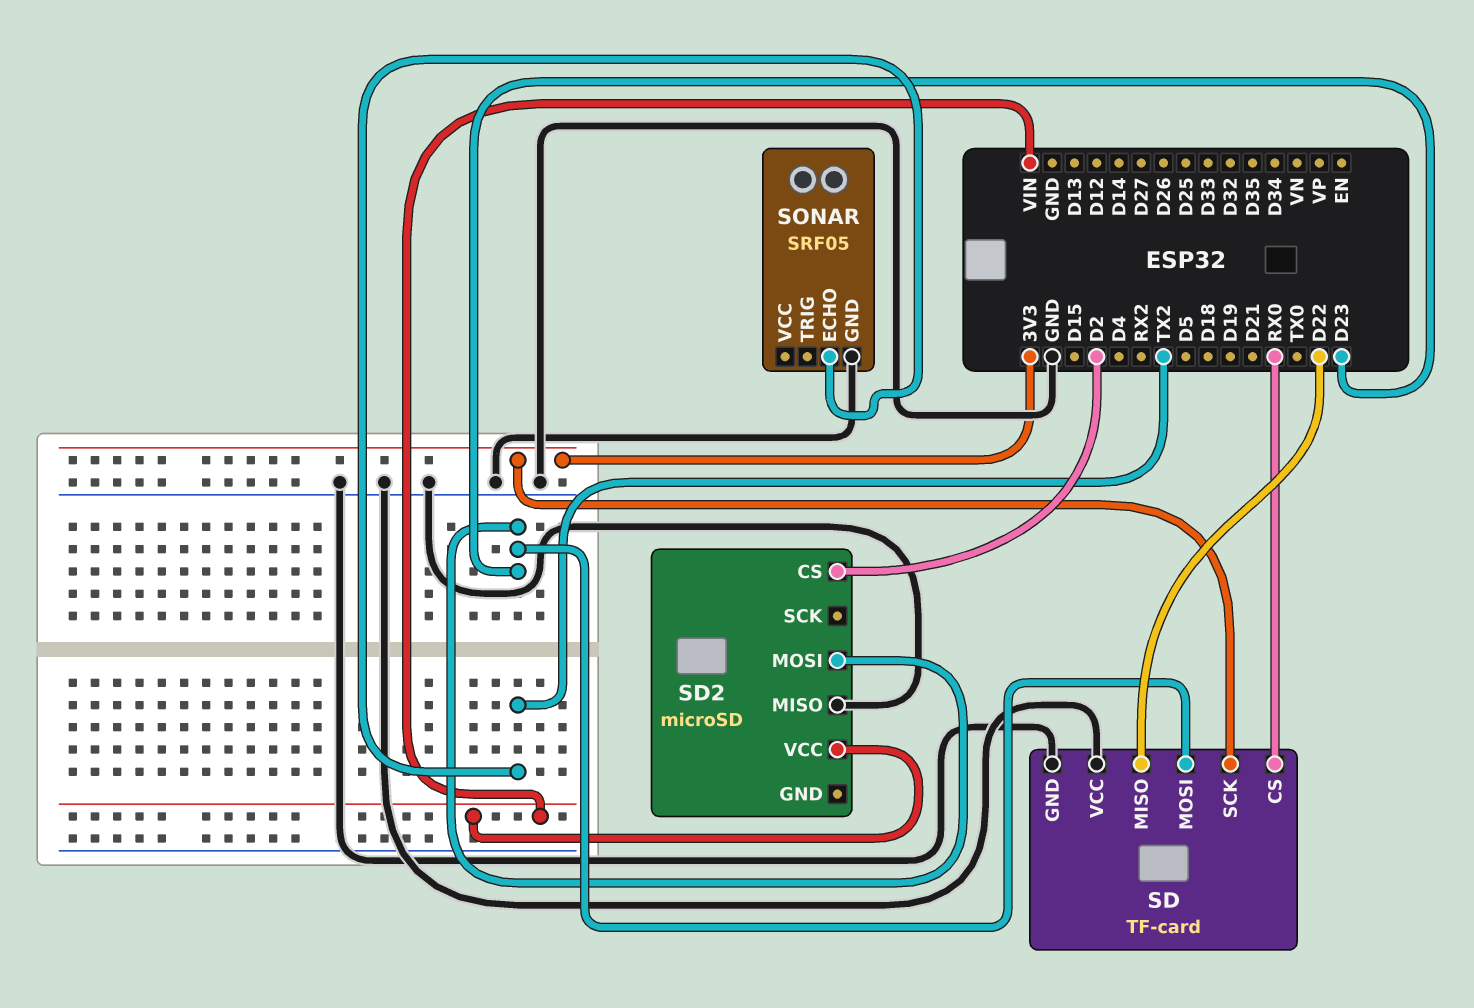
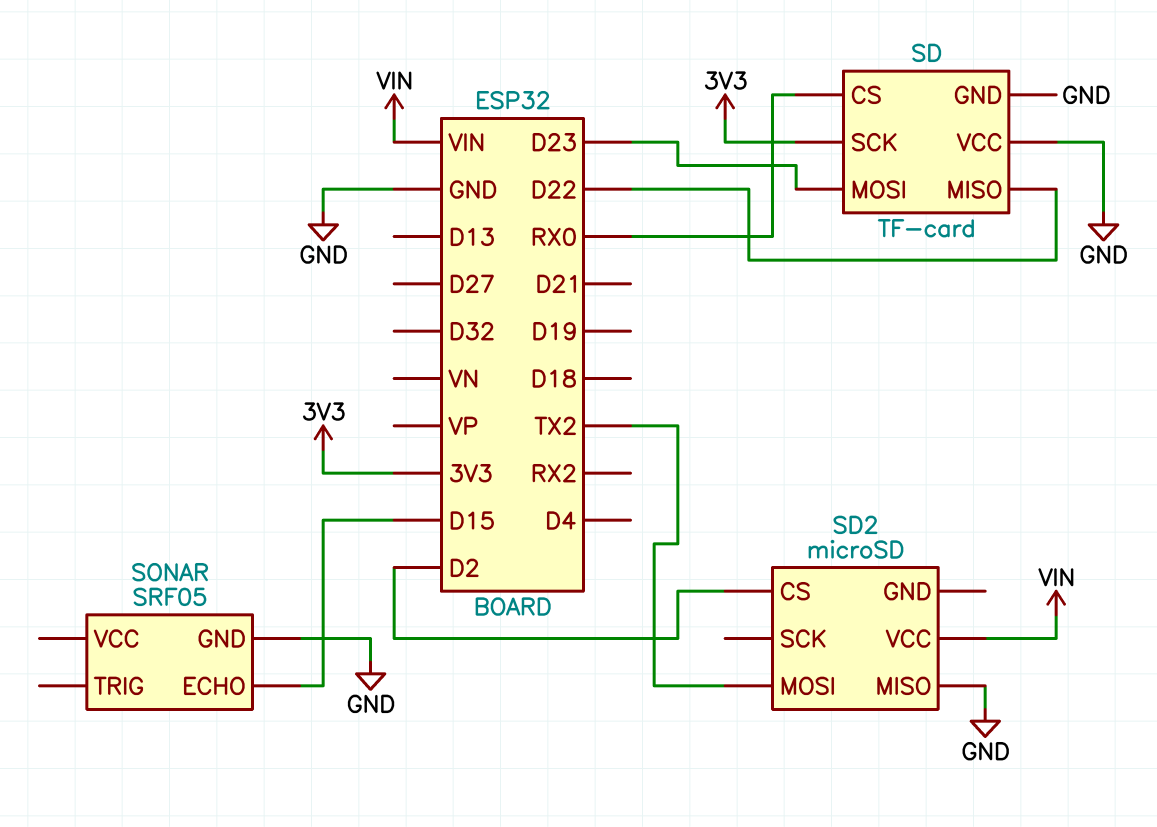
SD2 pin MOSI: D23 -> TX2
SONAR pin ECHO: TX2 -> D15

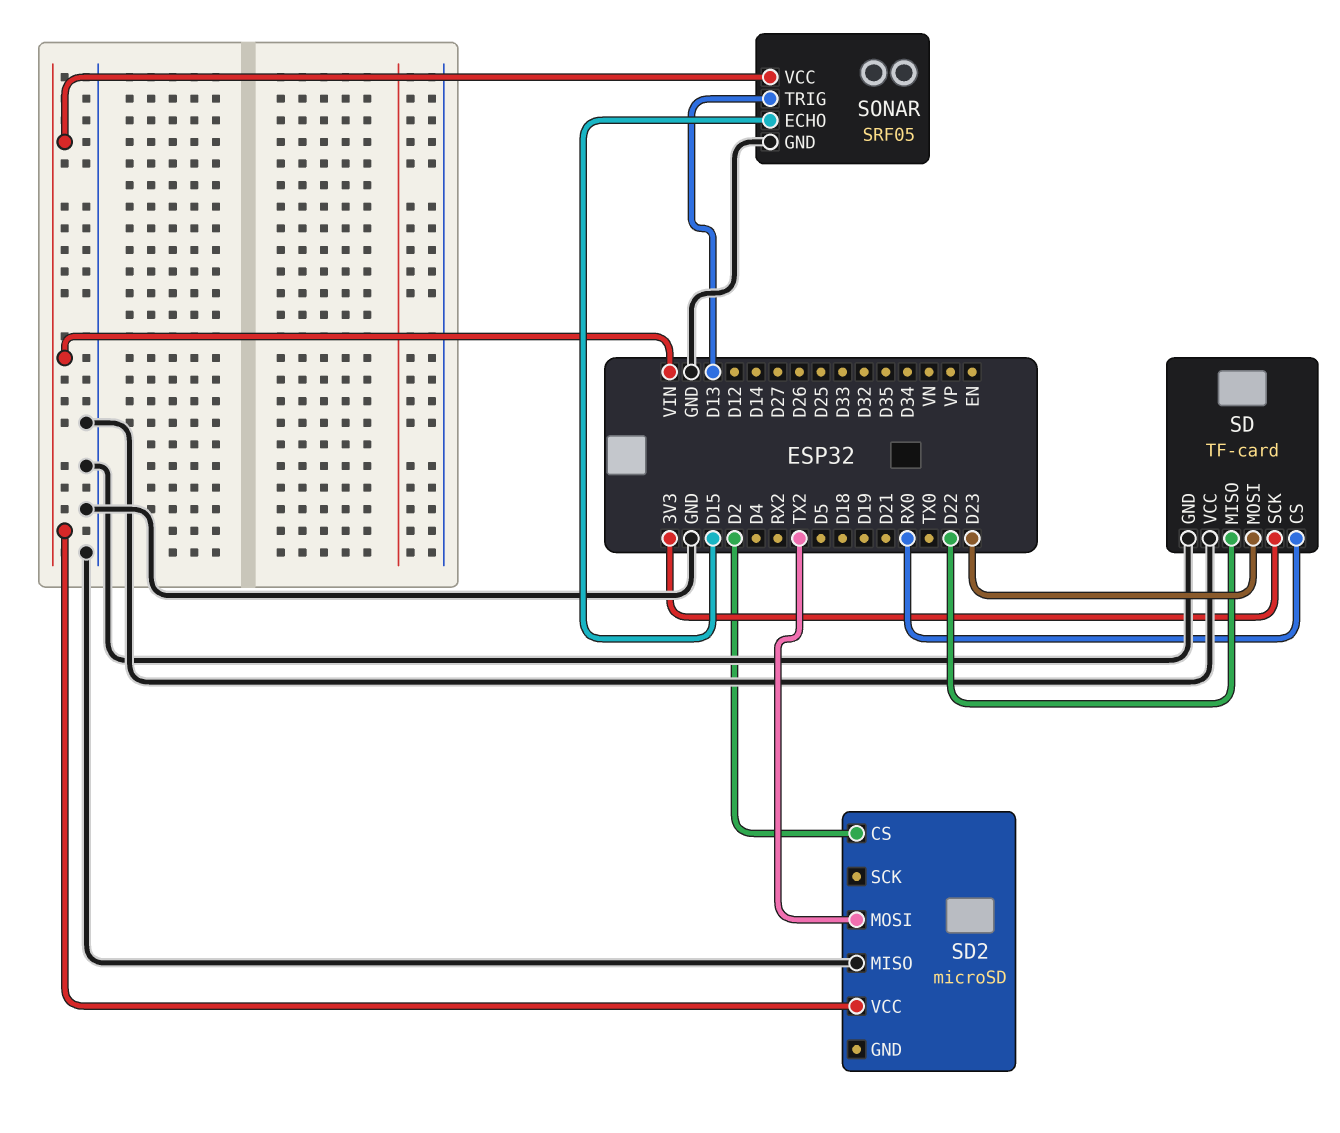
SONAR pin TRIG: none -> D13
SONAR pin VCC: none -> VIN

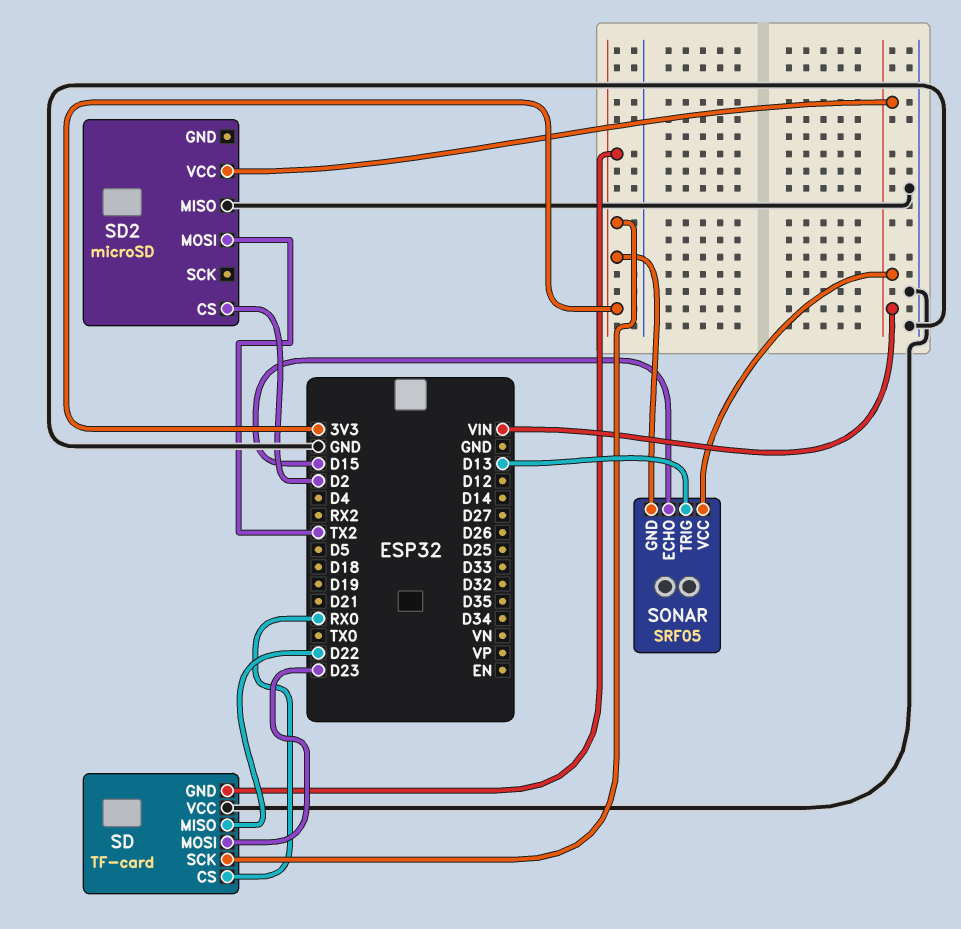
SD pin GND: GND -> 3V3
SONAR pin GND: GND -> 3V3

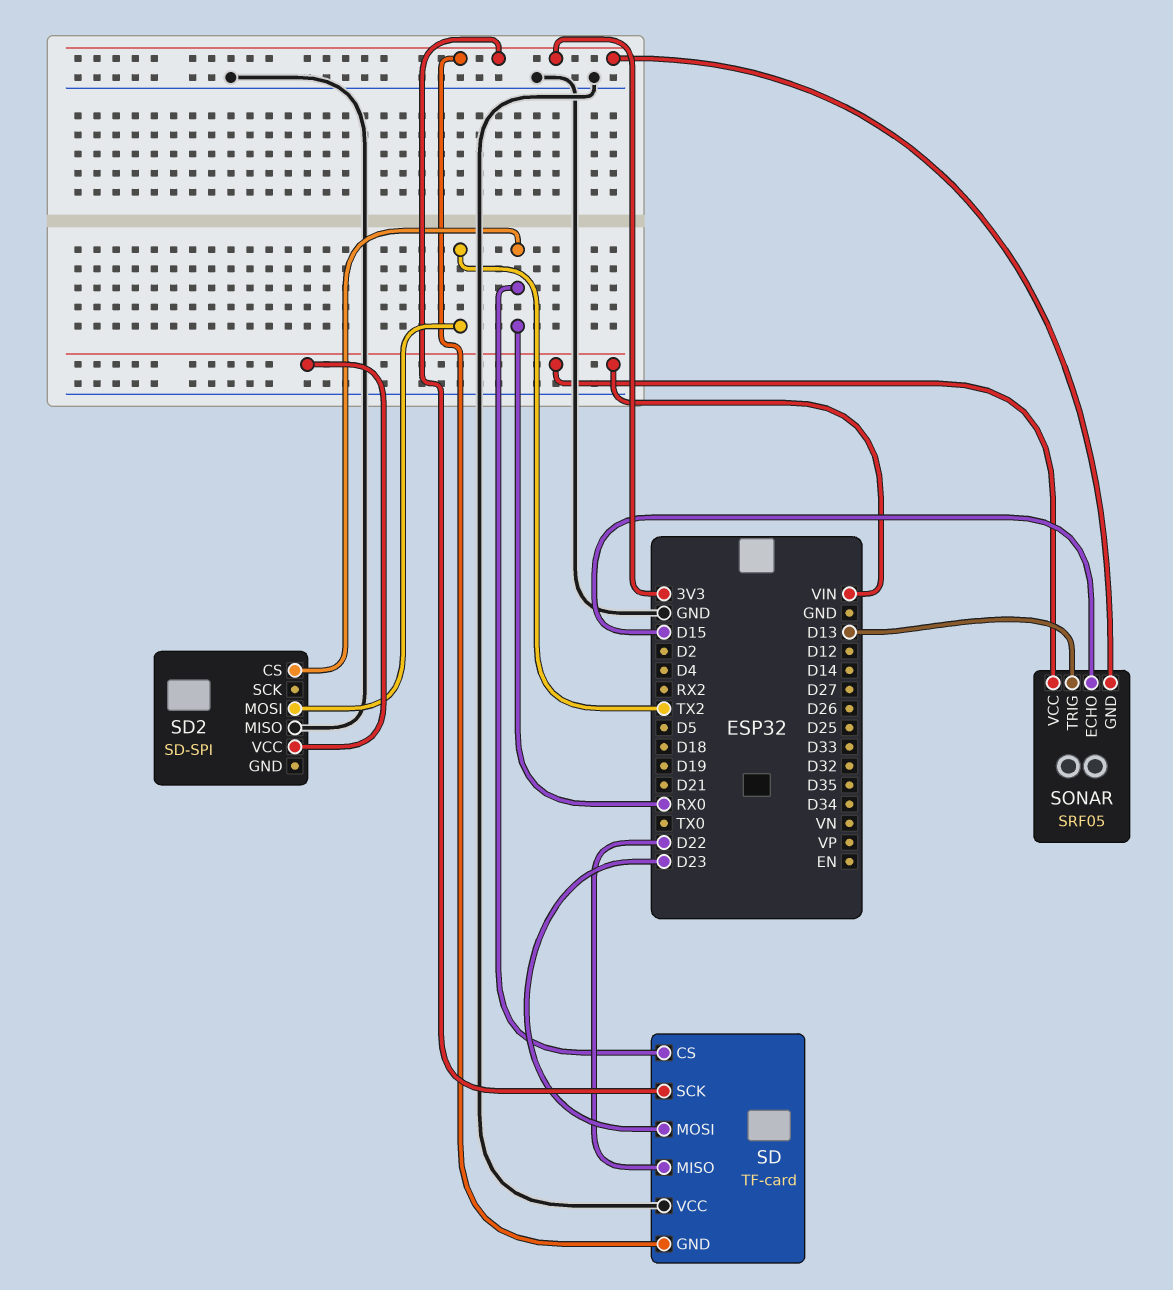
SD2: microSD -> SD-SPI
SD2 pin CS: D2 -> RX0

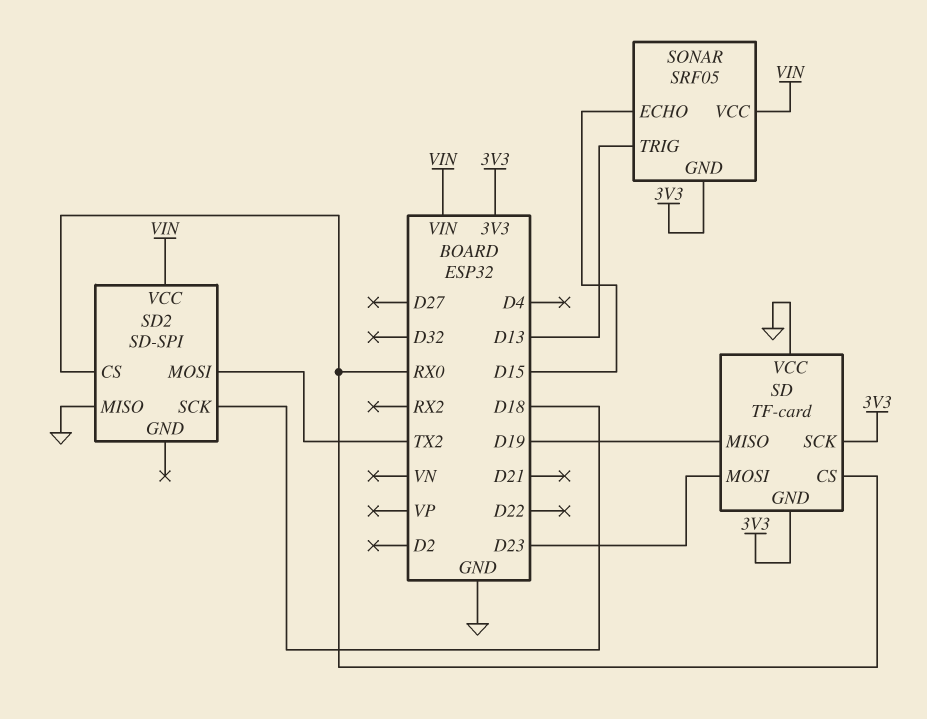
SD pin MISO: D22 -> D19
SD2 pin SCK: none -> D18

